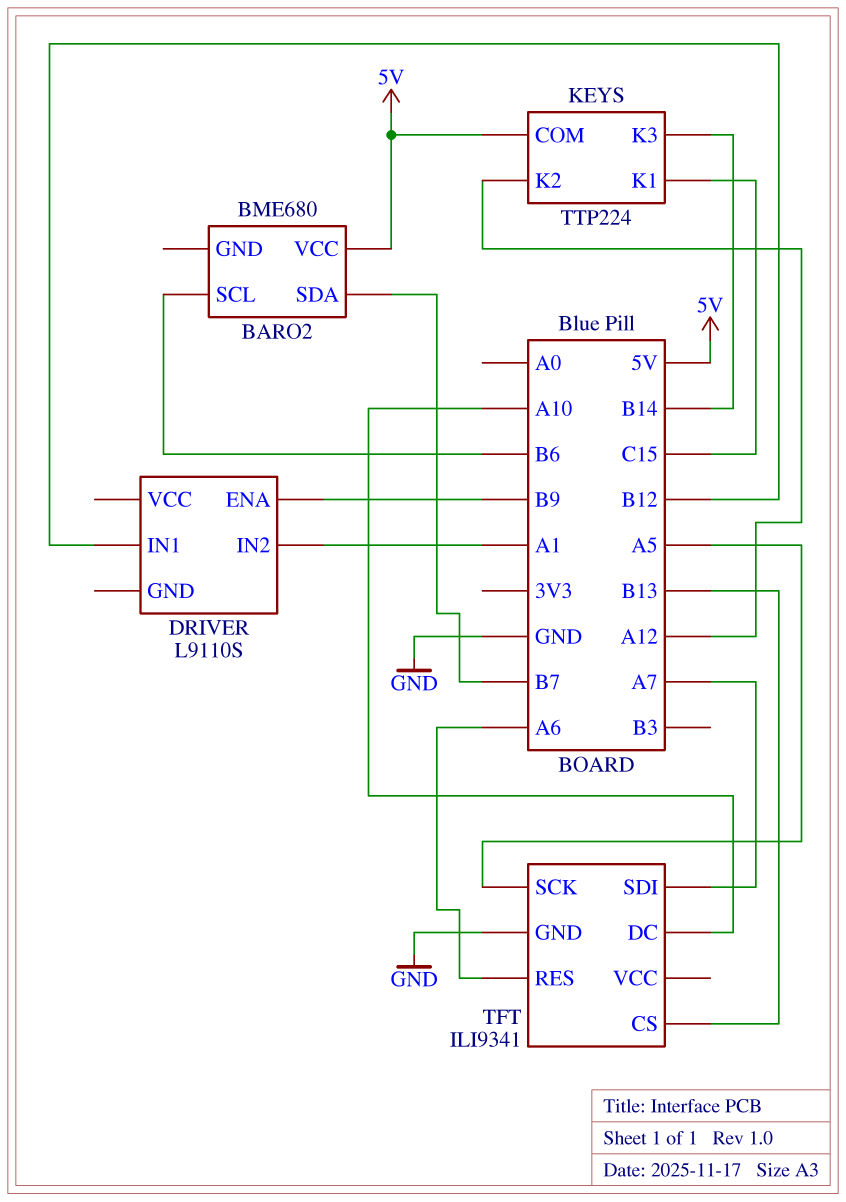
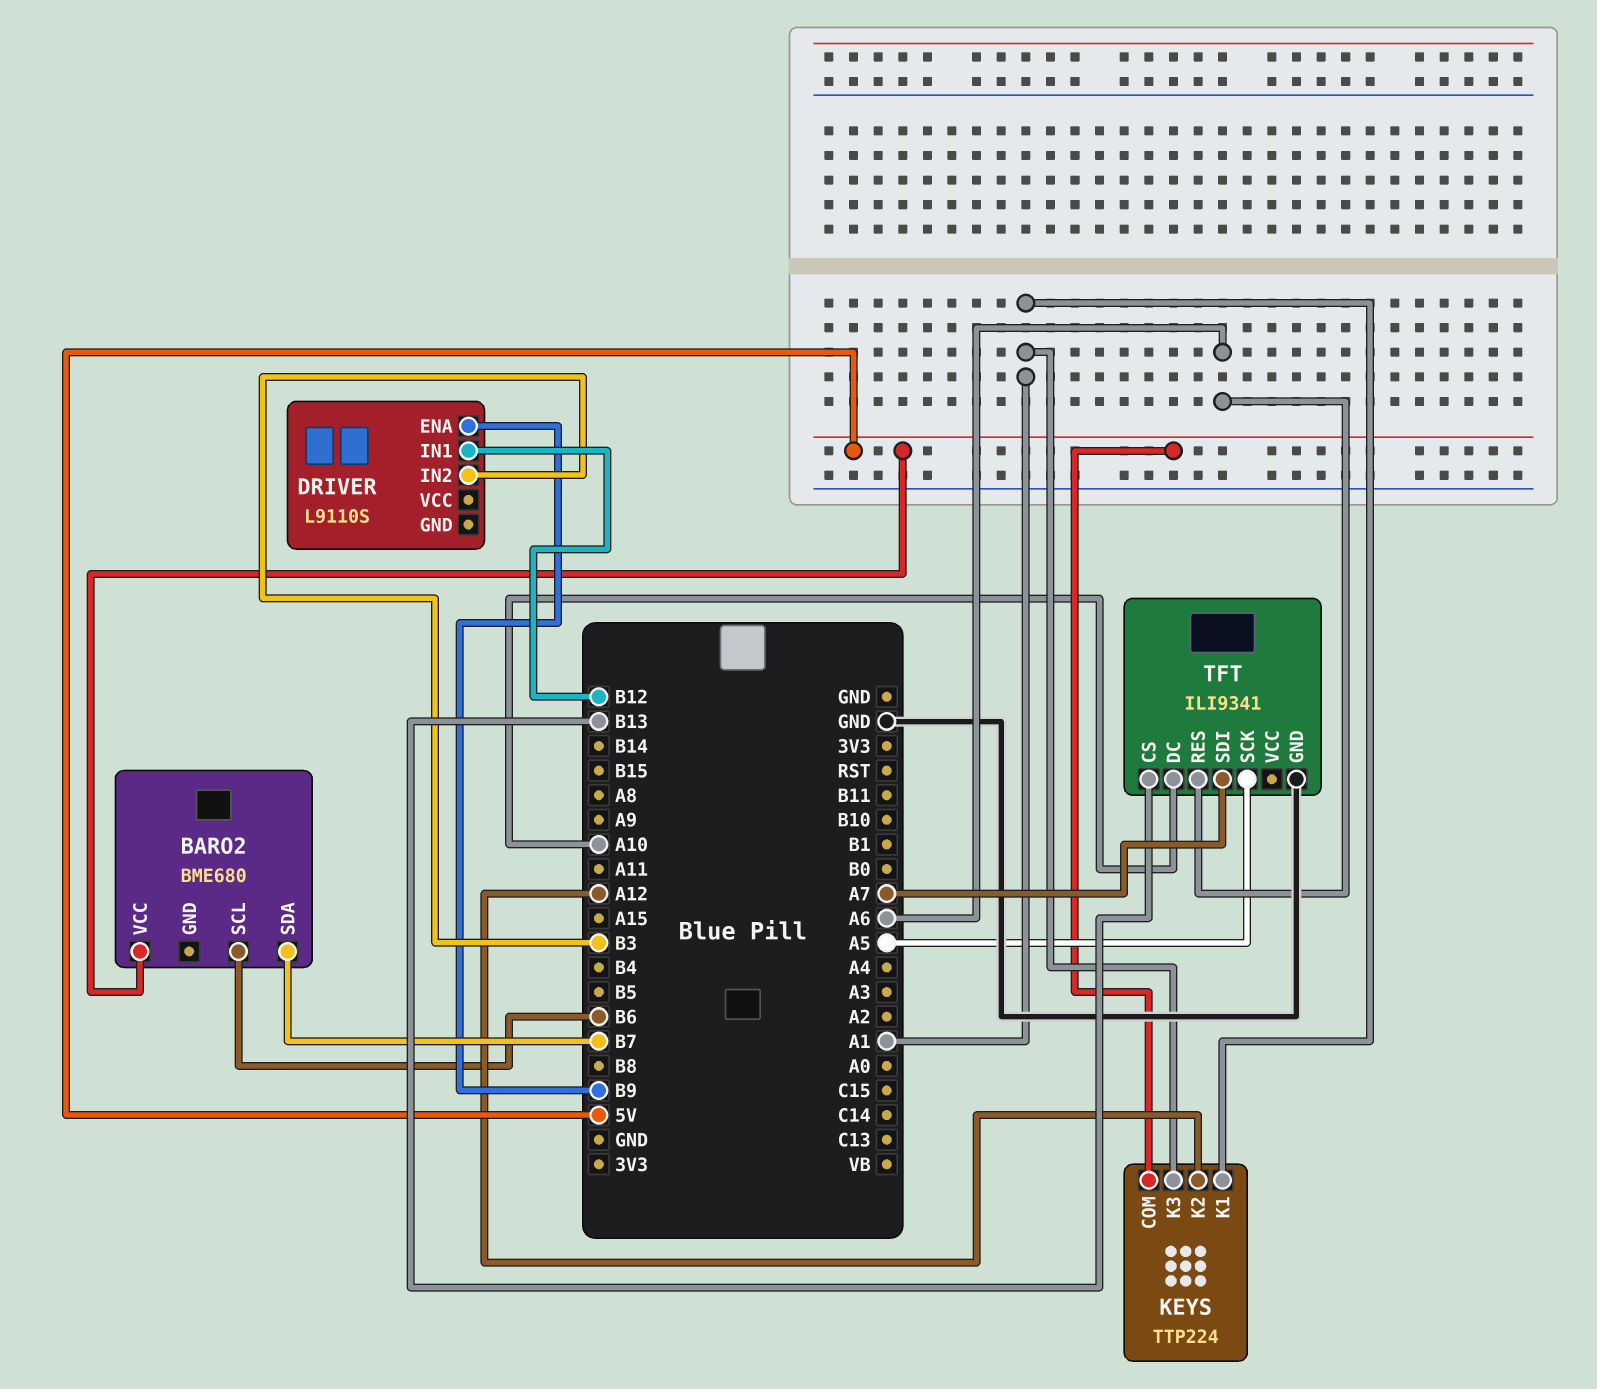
DRIVER pin IN2: A1 -> B3
KEYS pin K1: C15 -> A1
KEYS pin K3: B14 -> A1

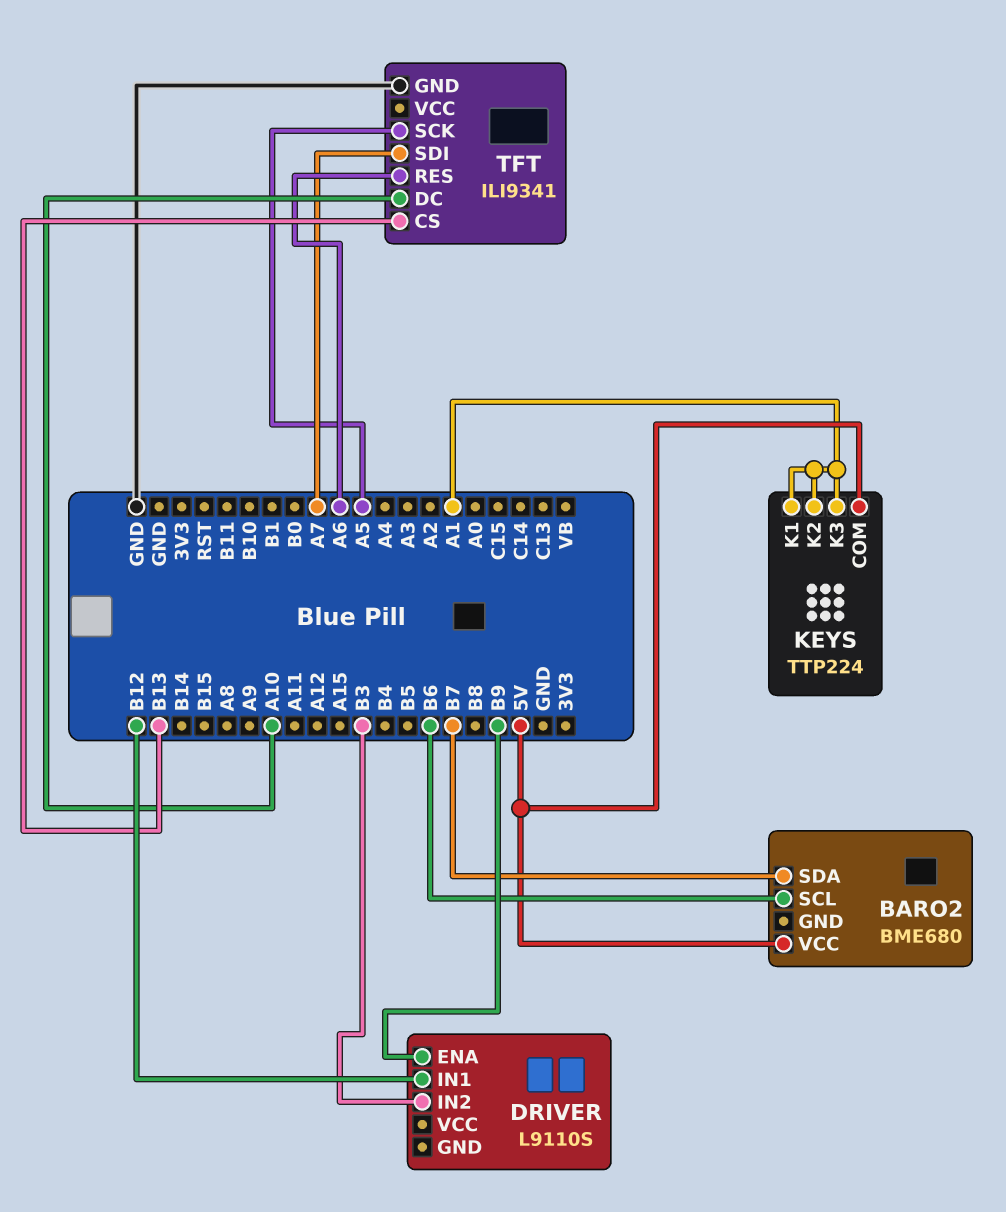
KEYS pin K2: A12 -> A1

